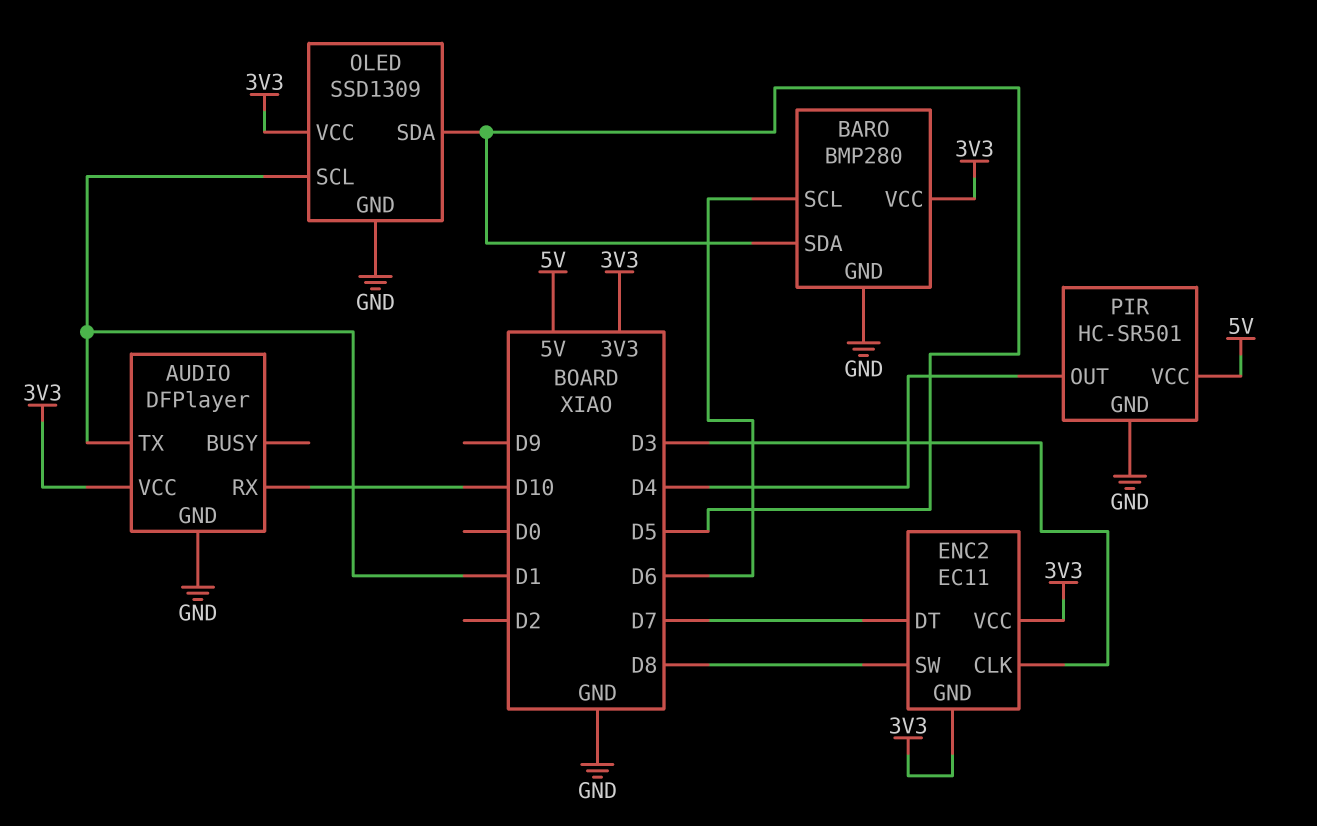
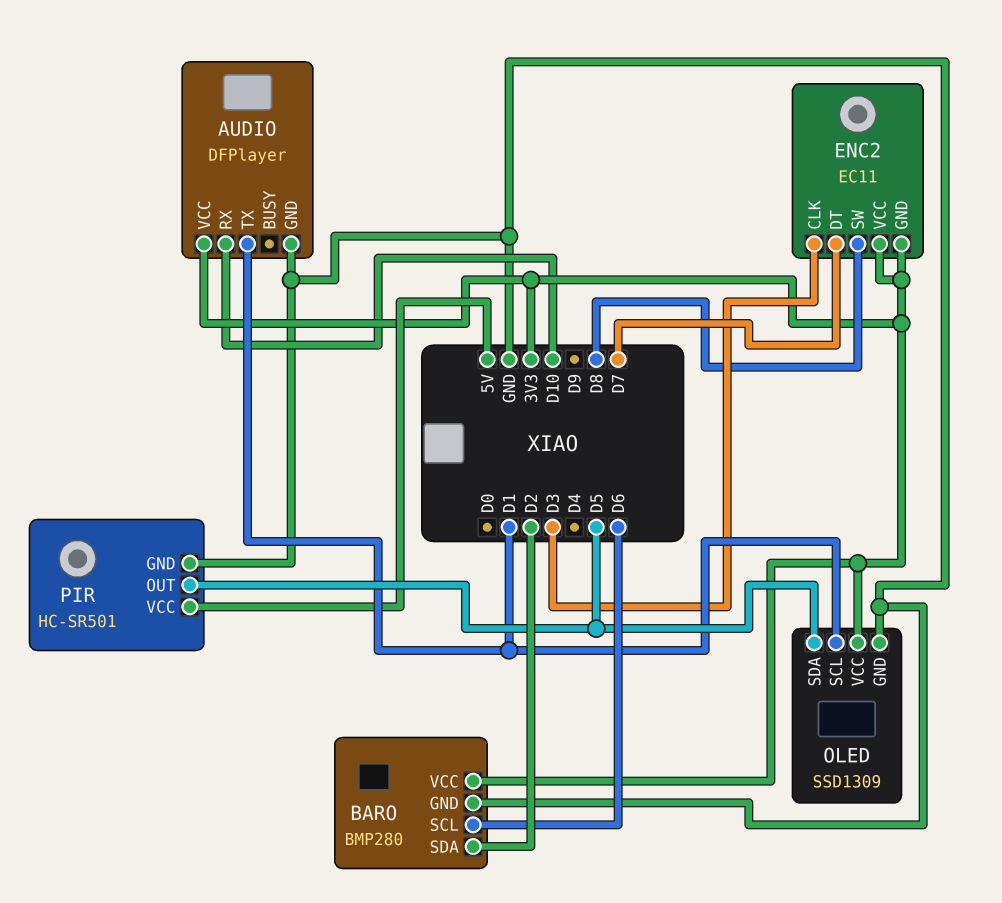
BARO pin SDA: D5 -> D2
PIR pin OUT: D4 -> D5

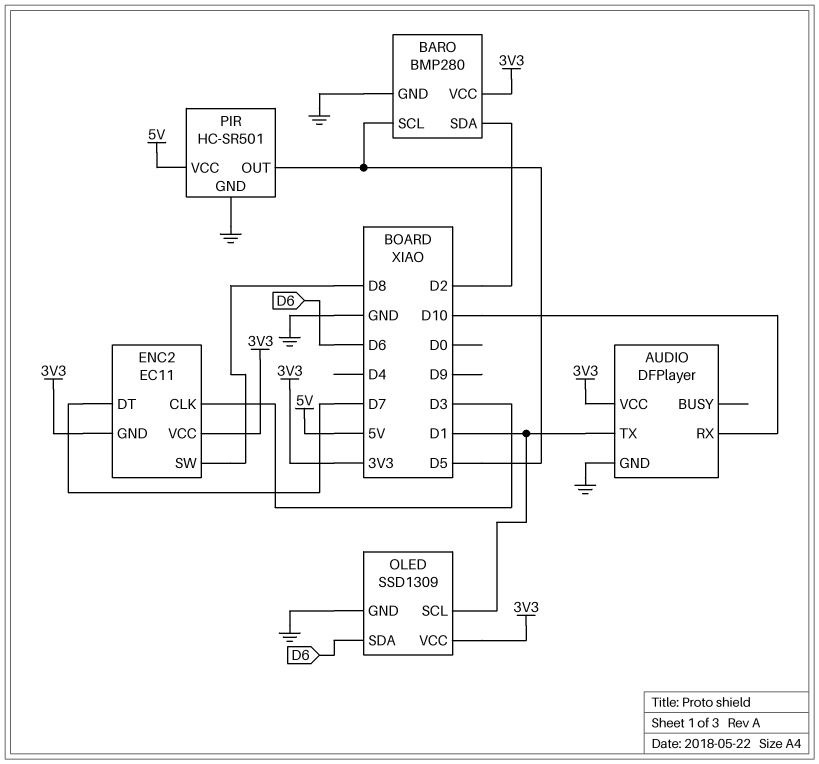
BARO pin SCL: D6 -> D5
OLED pin SDA: D5 -> D6

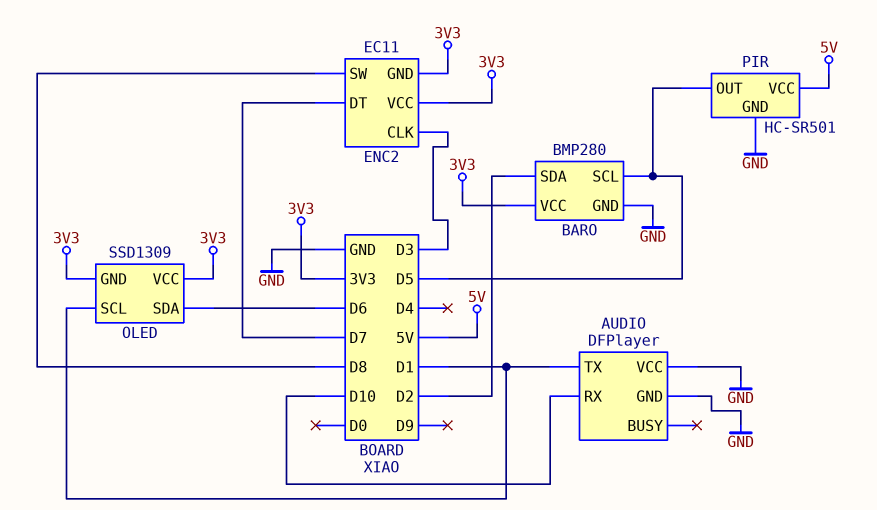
AUDIO pin VCC: 3V3 -> GND
OLED pin GND: GND -> 3V3

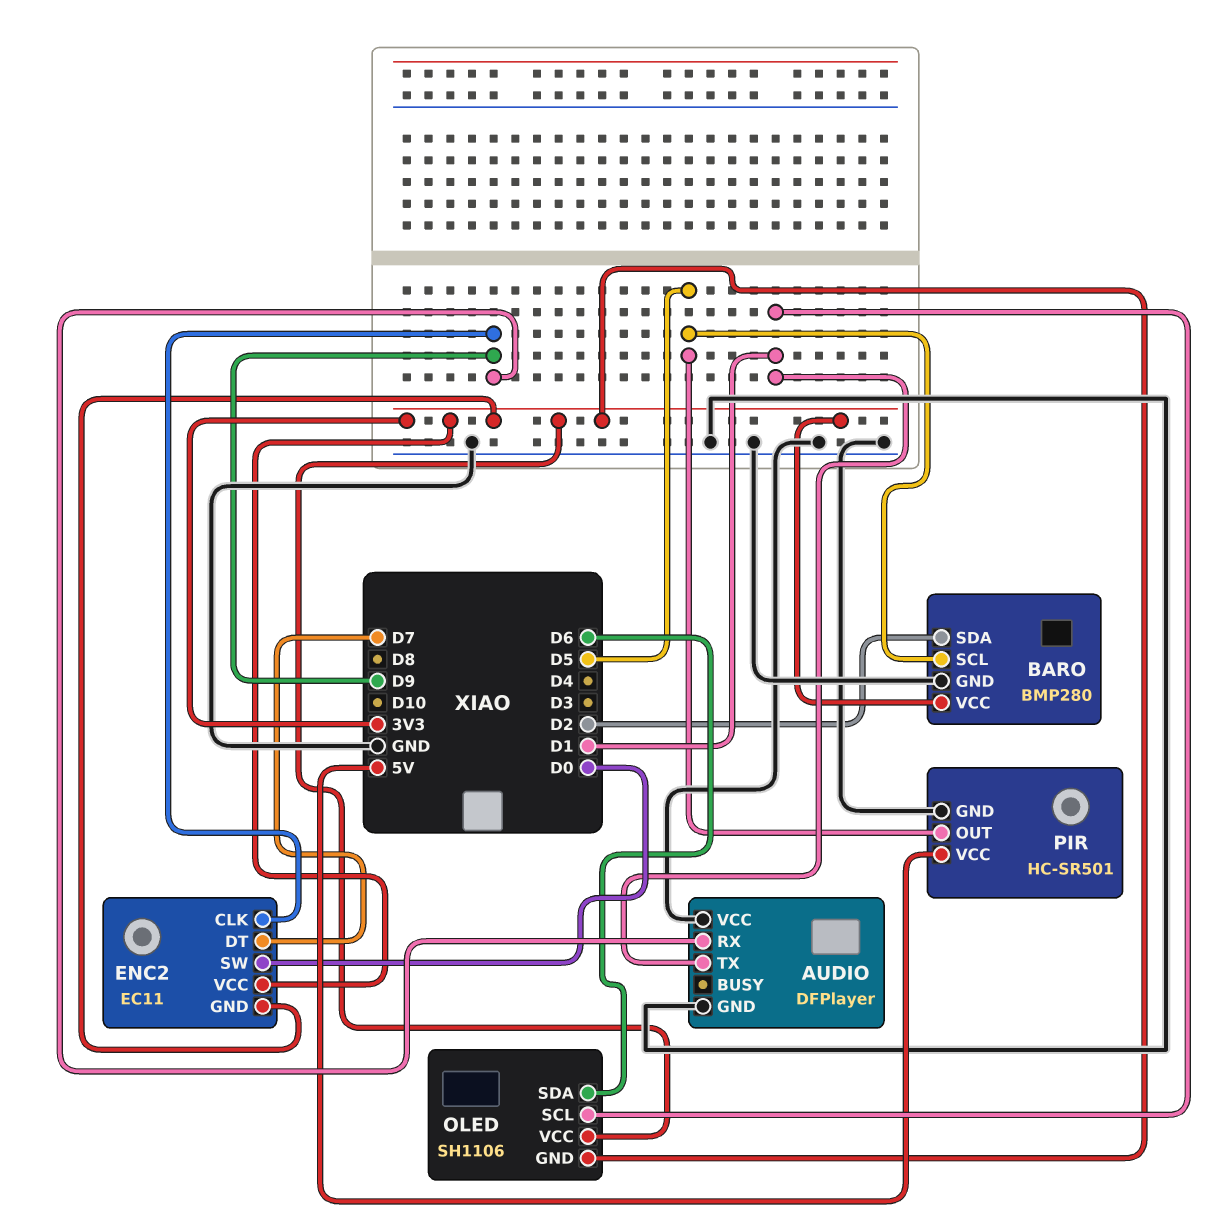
AUDIO pin RX: D10 -> D9
ENC2 pin CLK: D3 -> D9
ENC2 pin SW: D8 -> D0
OLED: SSD1309 -> SH1106

